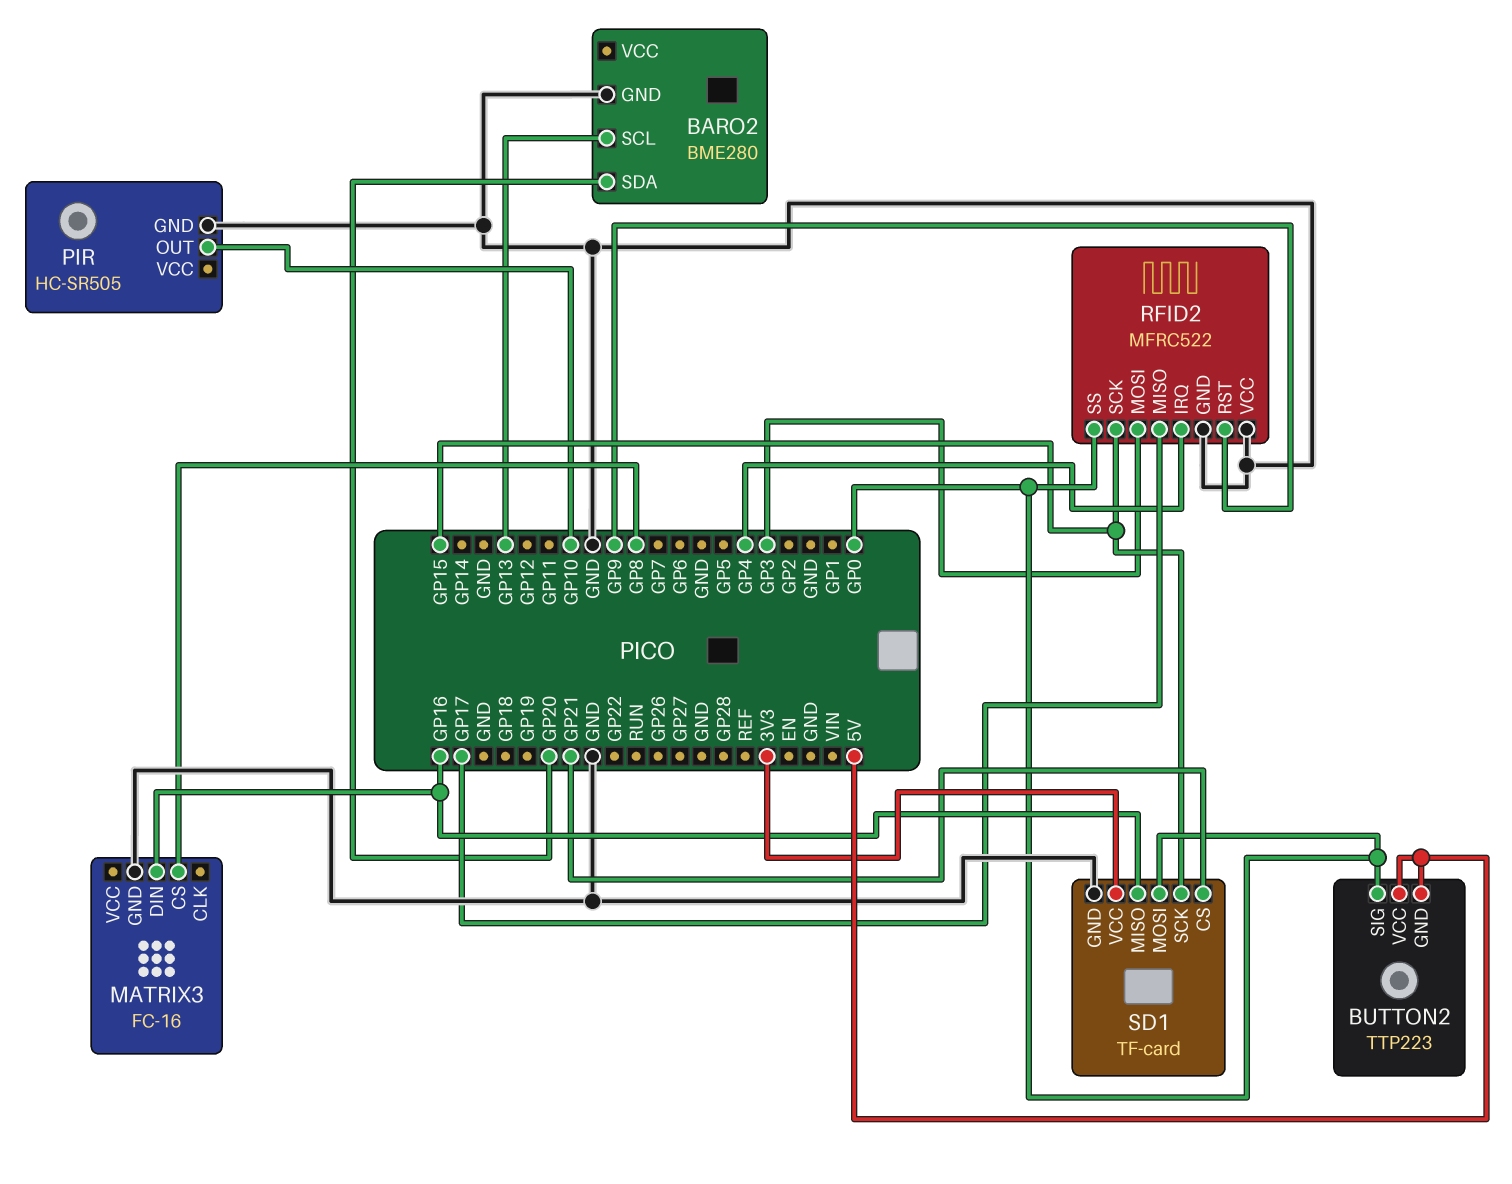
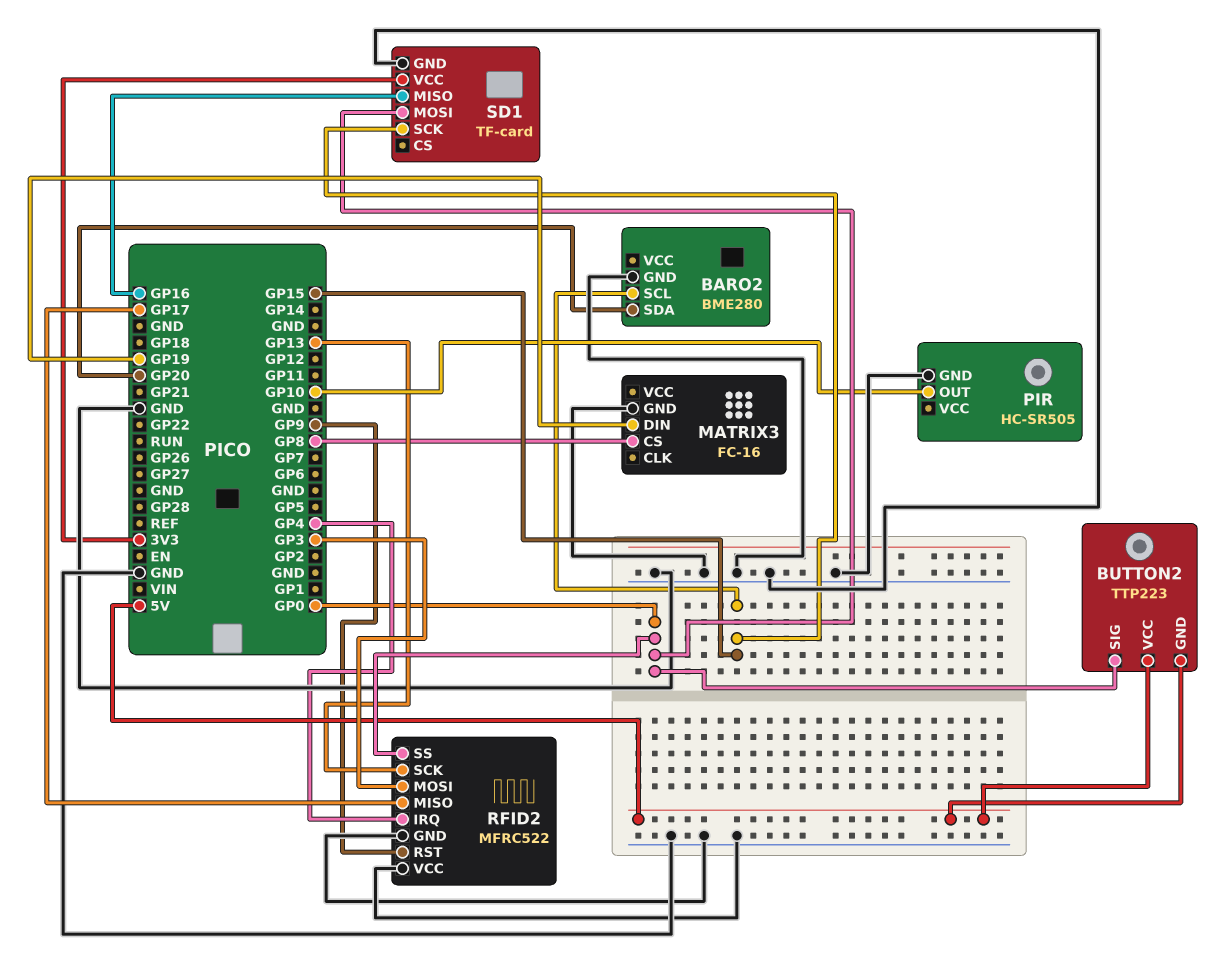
BARO2 pin SCL: GP13 -> GP15
MATRIX3 pin DIN: GP16 -> GP19
RFID2 pin SCK: GP15 -> GP13
SD1 pin CS: GP21 -> none

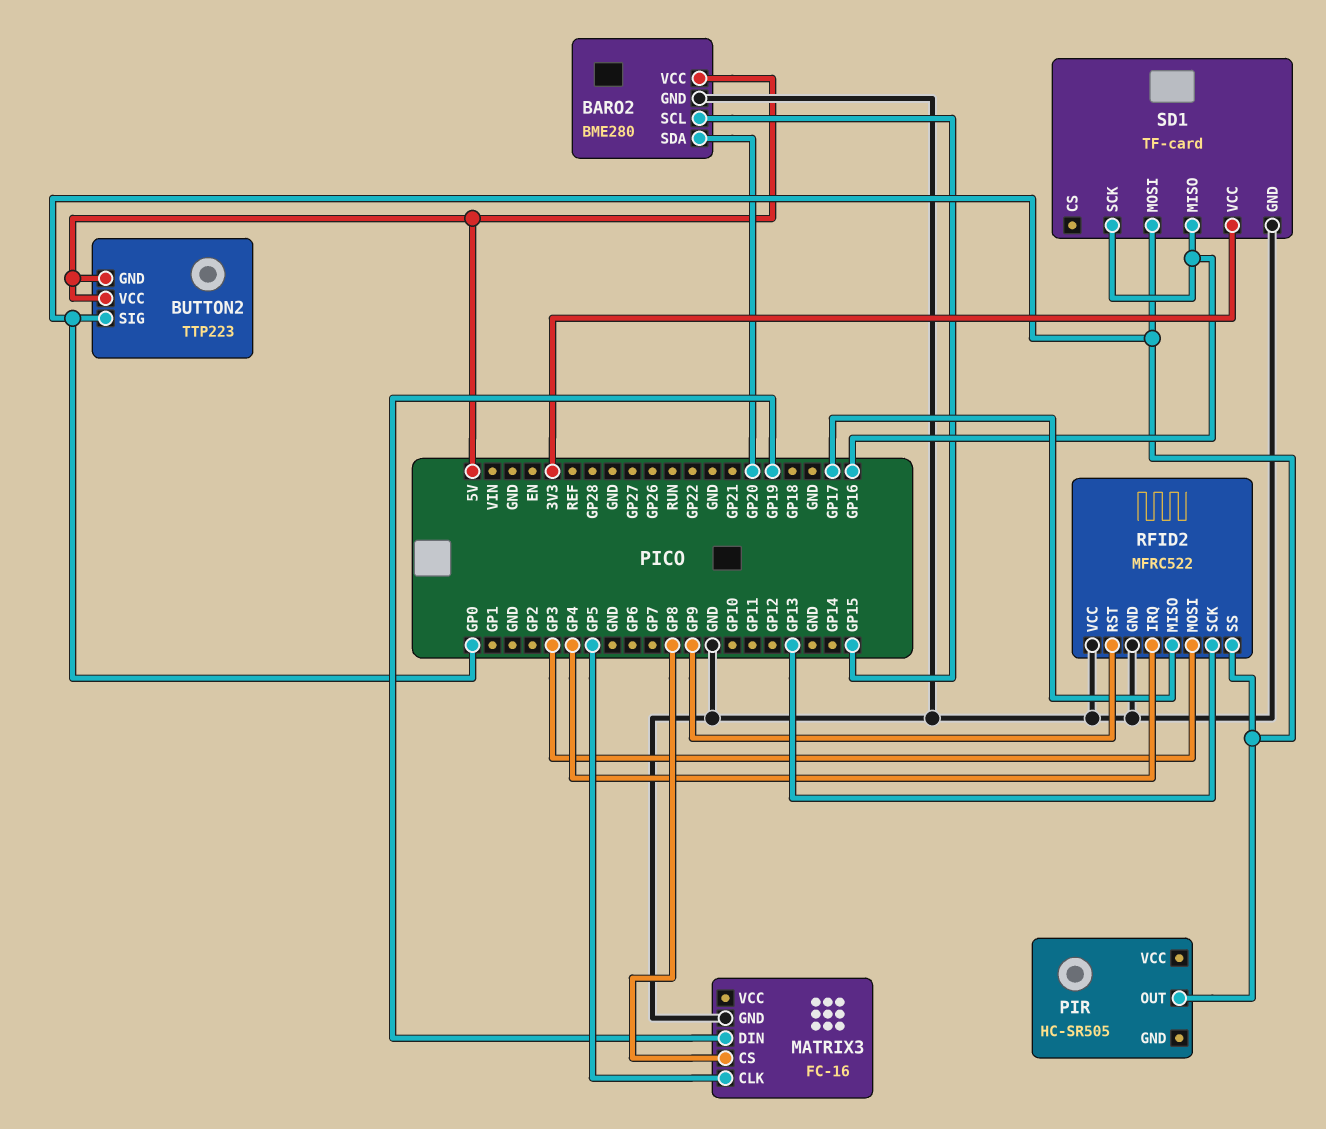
BARO2 pin VCC: none -> 5V
MATRIX3 pin CLK: none -> GP5
PIR pin GND: GND -> none
PIR pin OUT: GP10 -> GP0
SD1 pin SCK: GP15 -> GP16

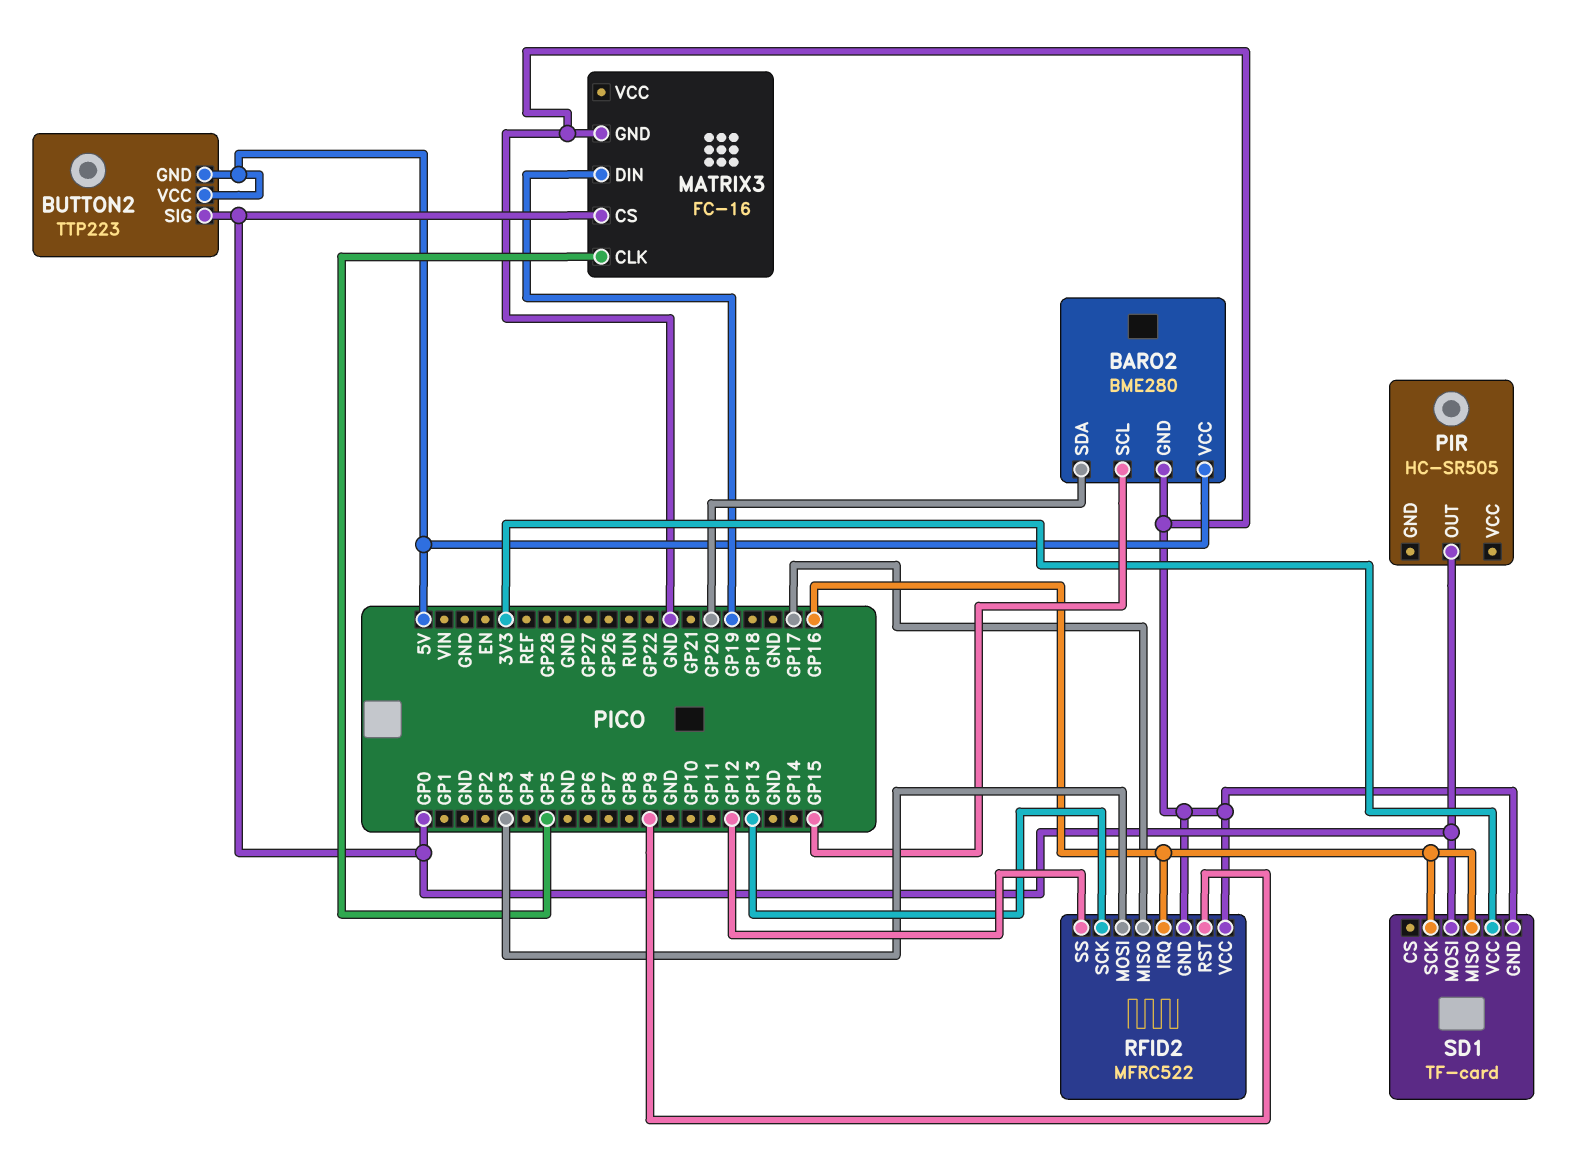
MATRIX3 pin CS: GP8 -> GP0
RFID2 pin IRQ: GP4 -> GP16
RFID2 pin SS: GP0 -> GP12

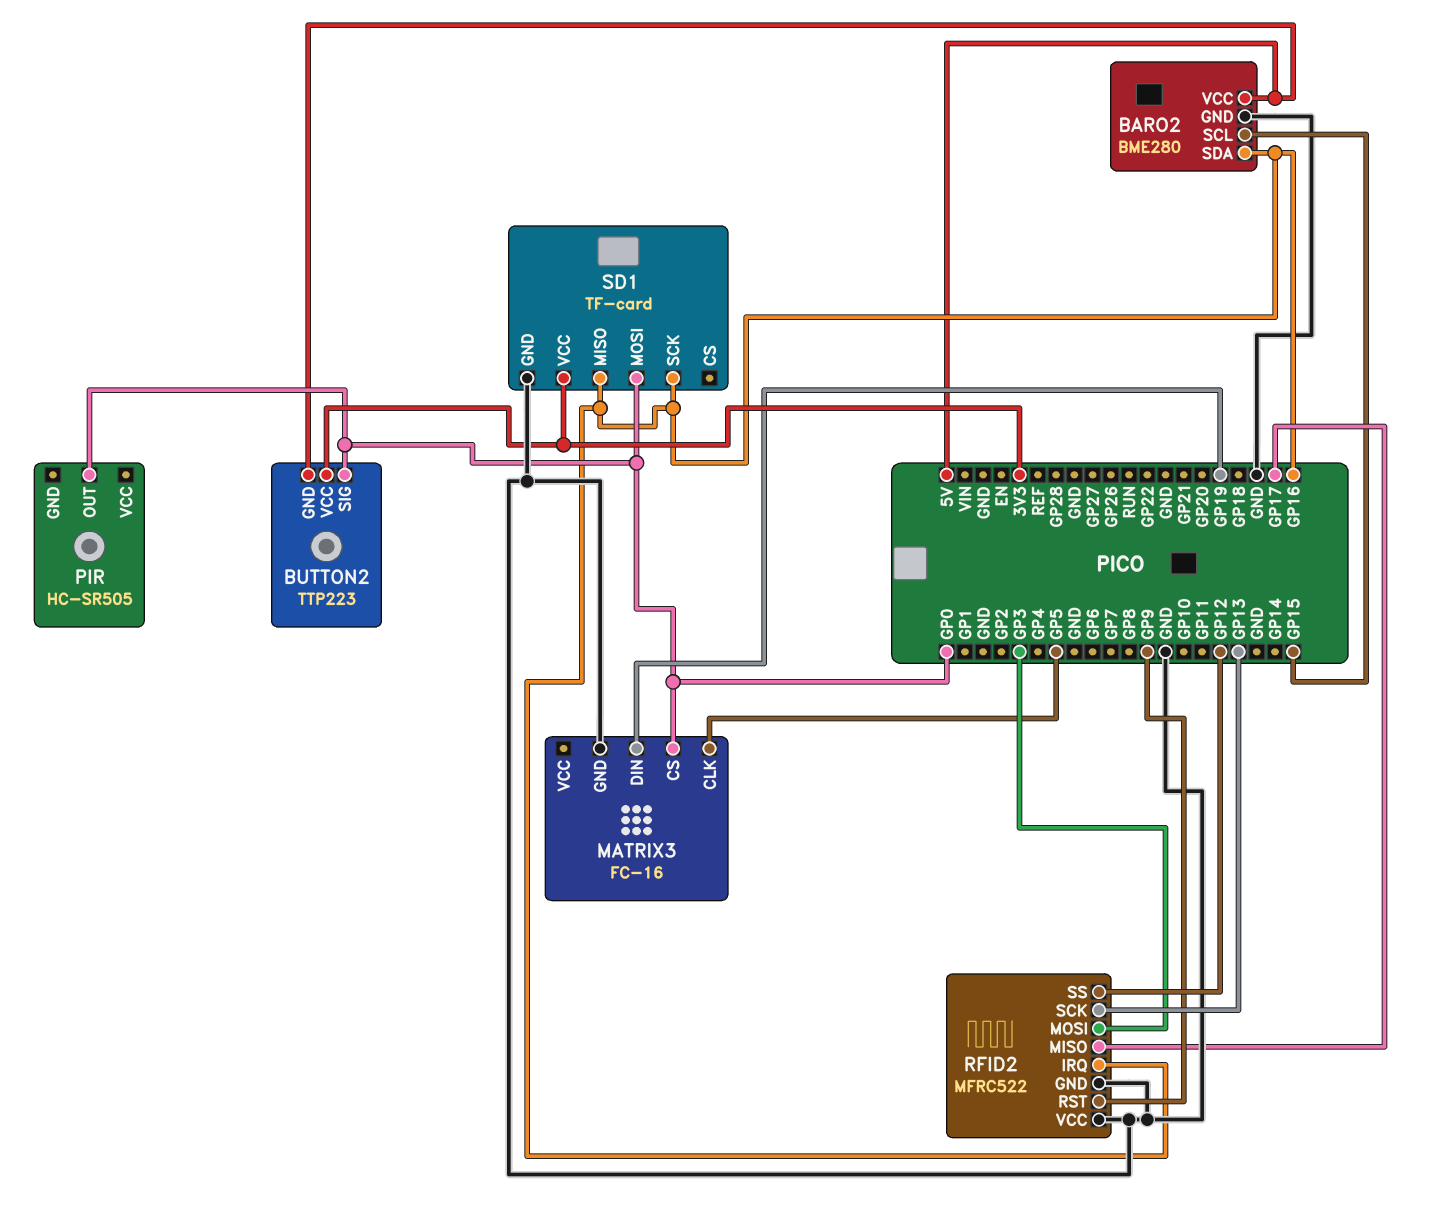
BARO2 pin SDA: GP20 -> GP16
BUTTON2 pin VCC: 5V -> 3V3

